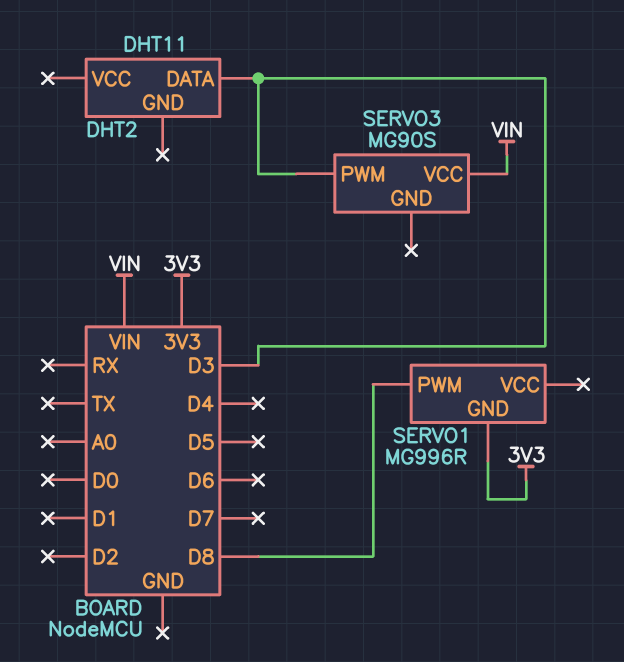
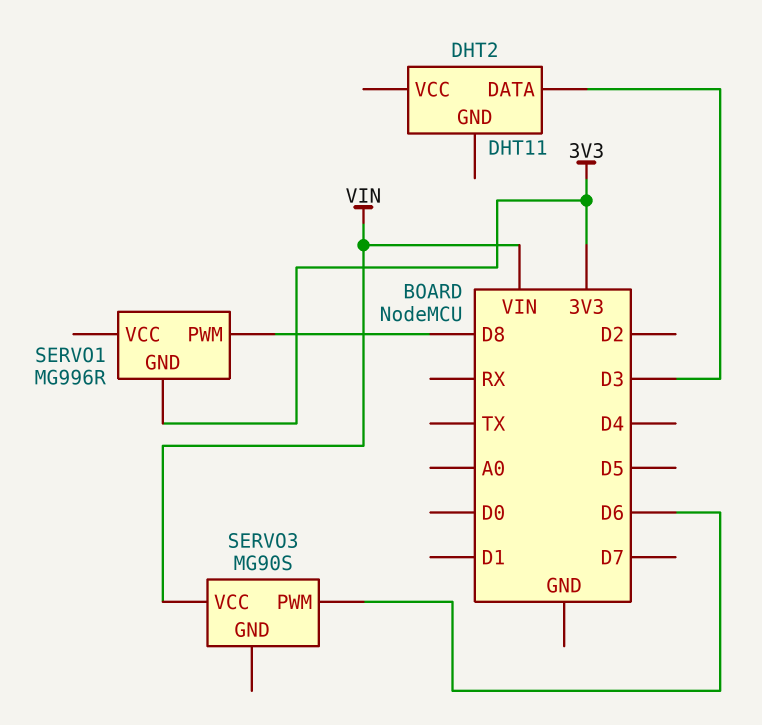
SERVO3 pin PWM: D3 -> D6

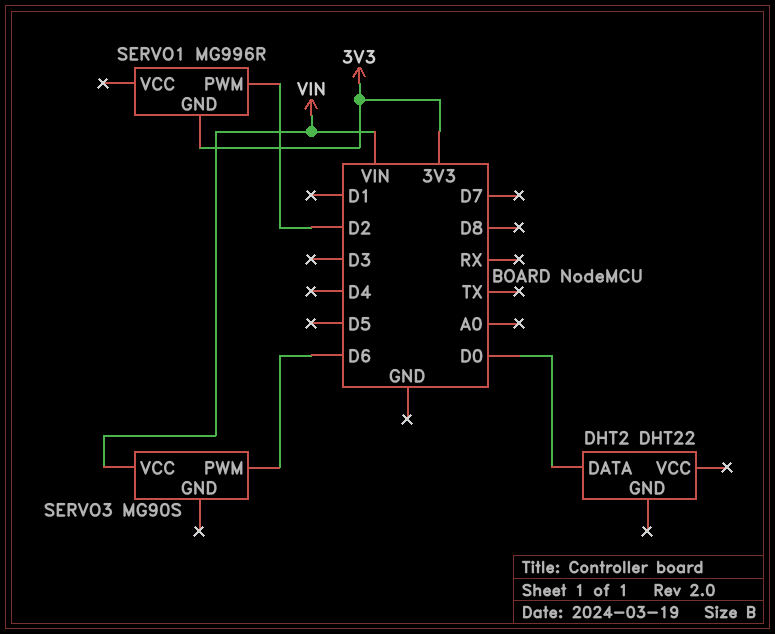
DHT2: DHT11 -> DHT22
DHT2 pin DATA: D3 -> D0
SERVO1 pin PWM: D8 -> D2

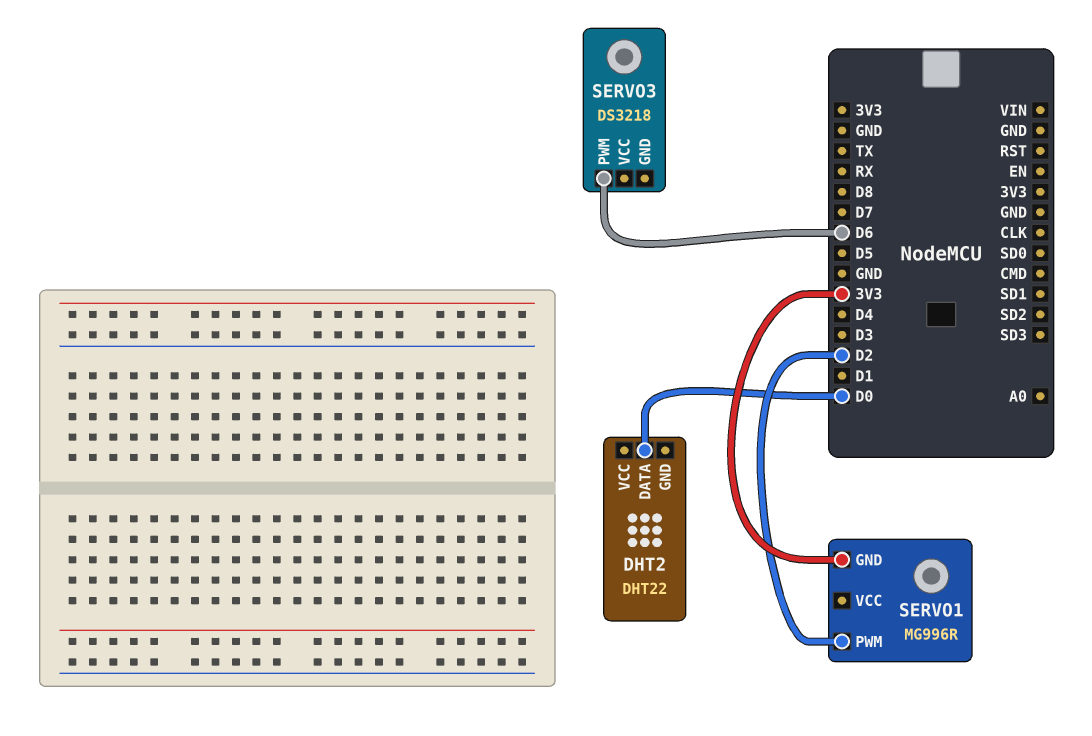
SERVO3: MG90S -> DS3218
SERVO3 pin VCC: VIN -> none

